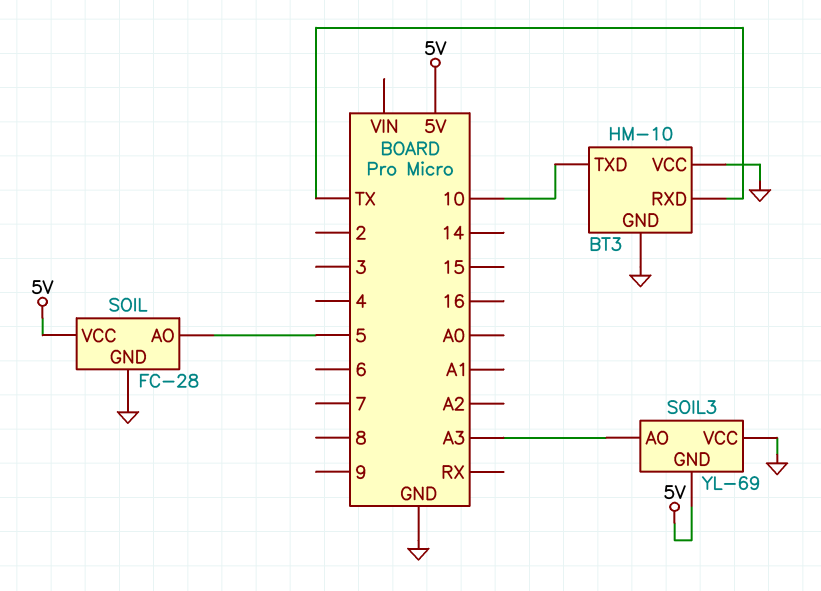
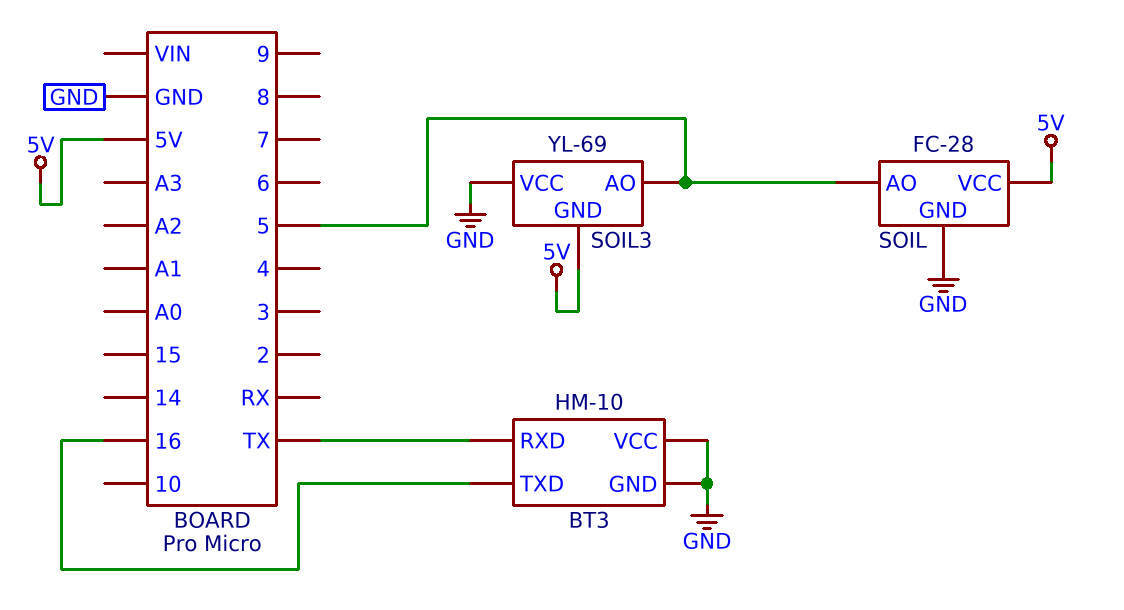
BT3 pin TXD: 10 -> 16
SOIL3 pin AO: A3 -> 5

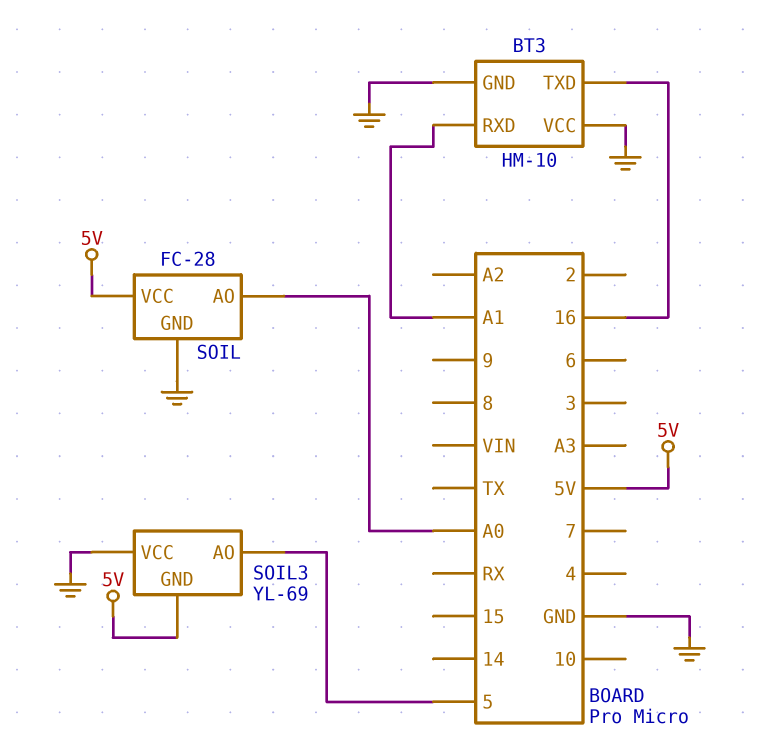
BT3 pin RXD: TX -> A1
SOIL pin AO: 5 -> A0

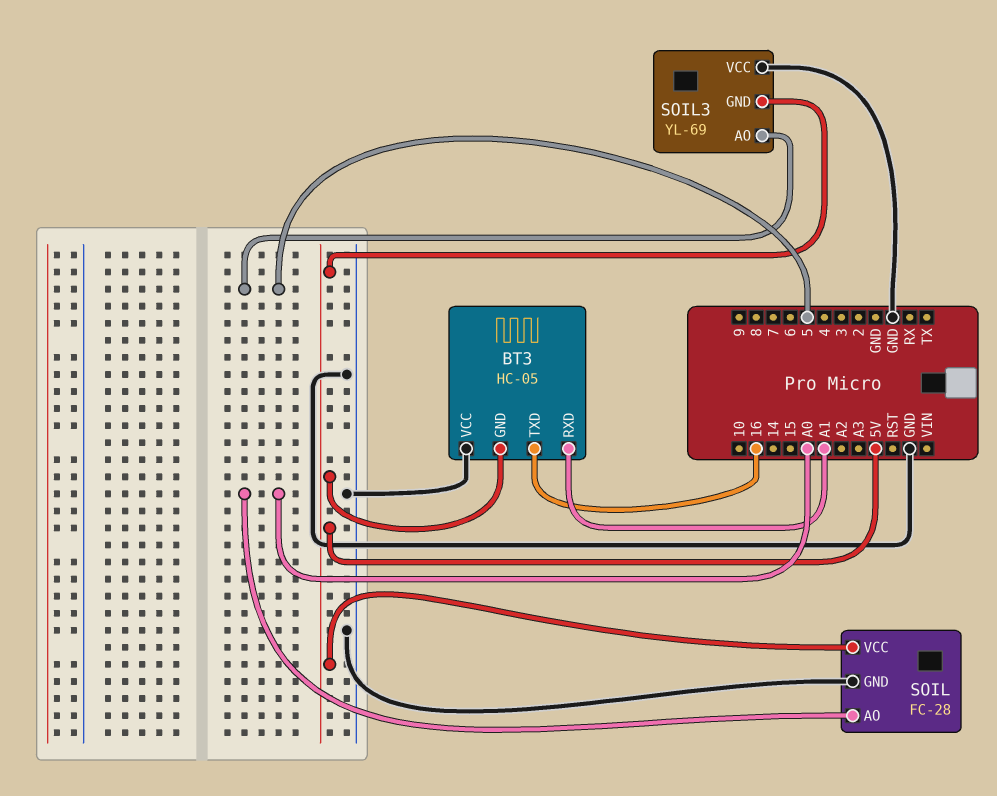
BT3: HM-10 -> HC-05
BT3 pin GND: GND -> 5V

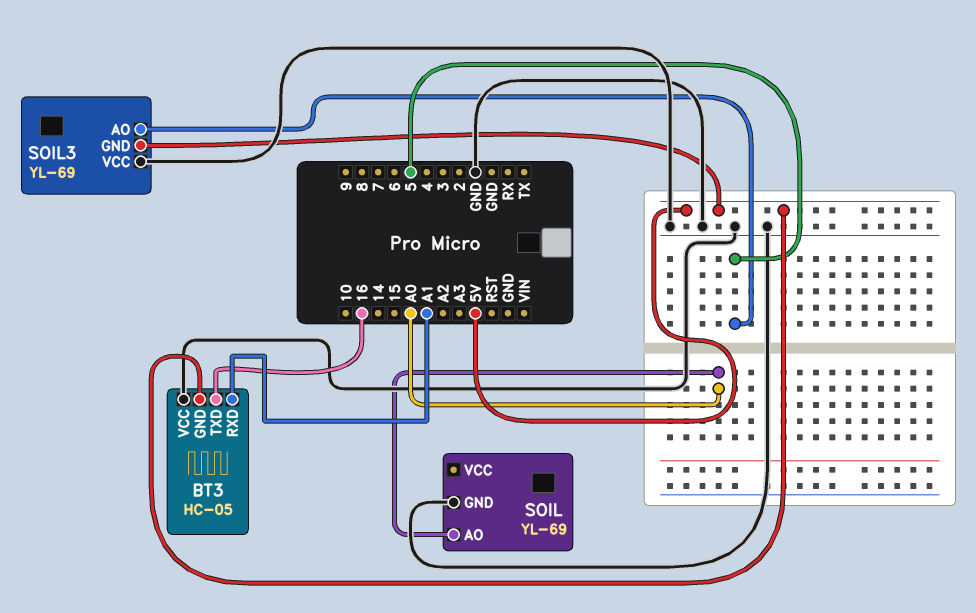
SOIL: FC-28 -> YL-69
SOIL pin VCC: 5V -> none

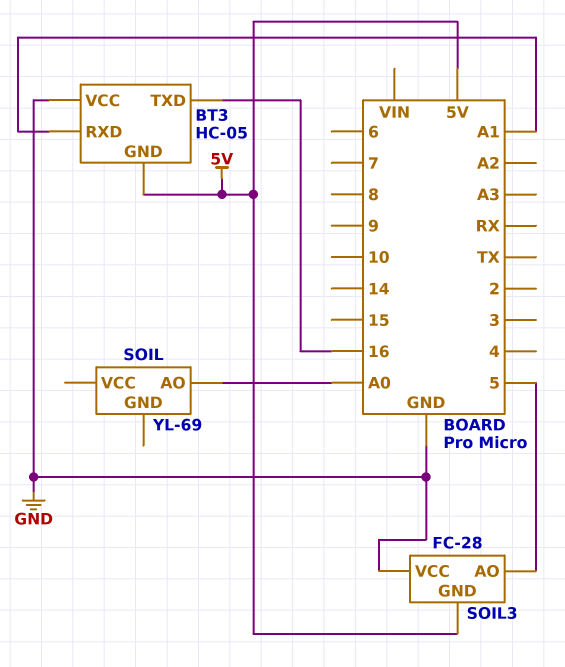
SOIL pin GND: GND -> none
SOIL3: YL-69 -> FC-28

